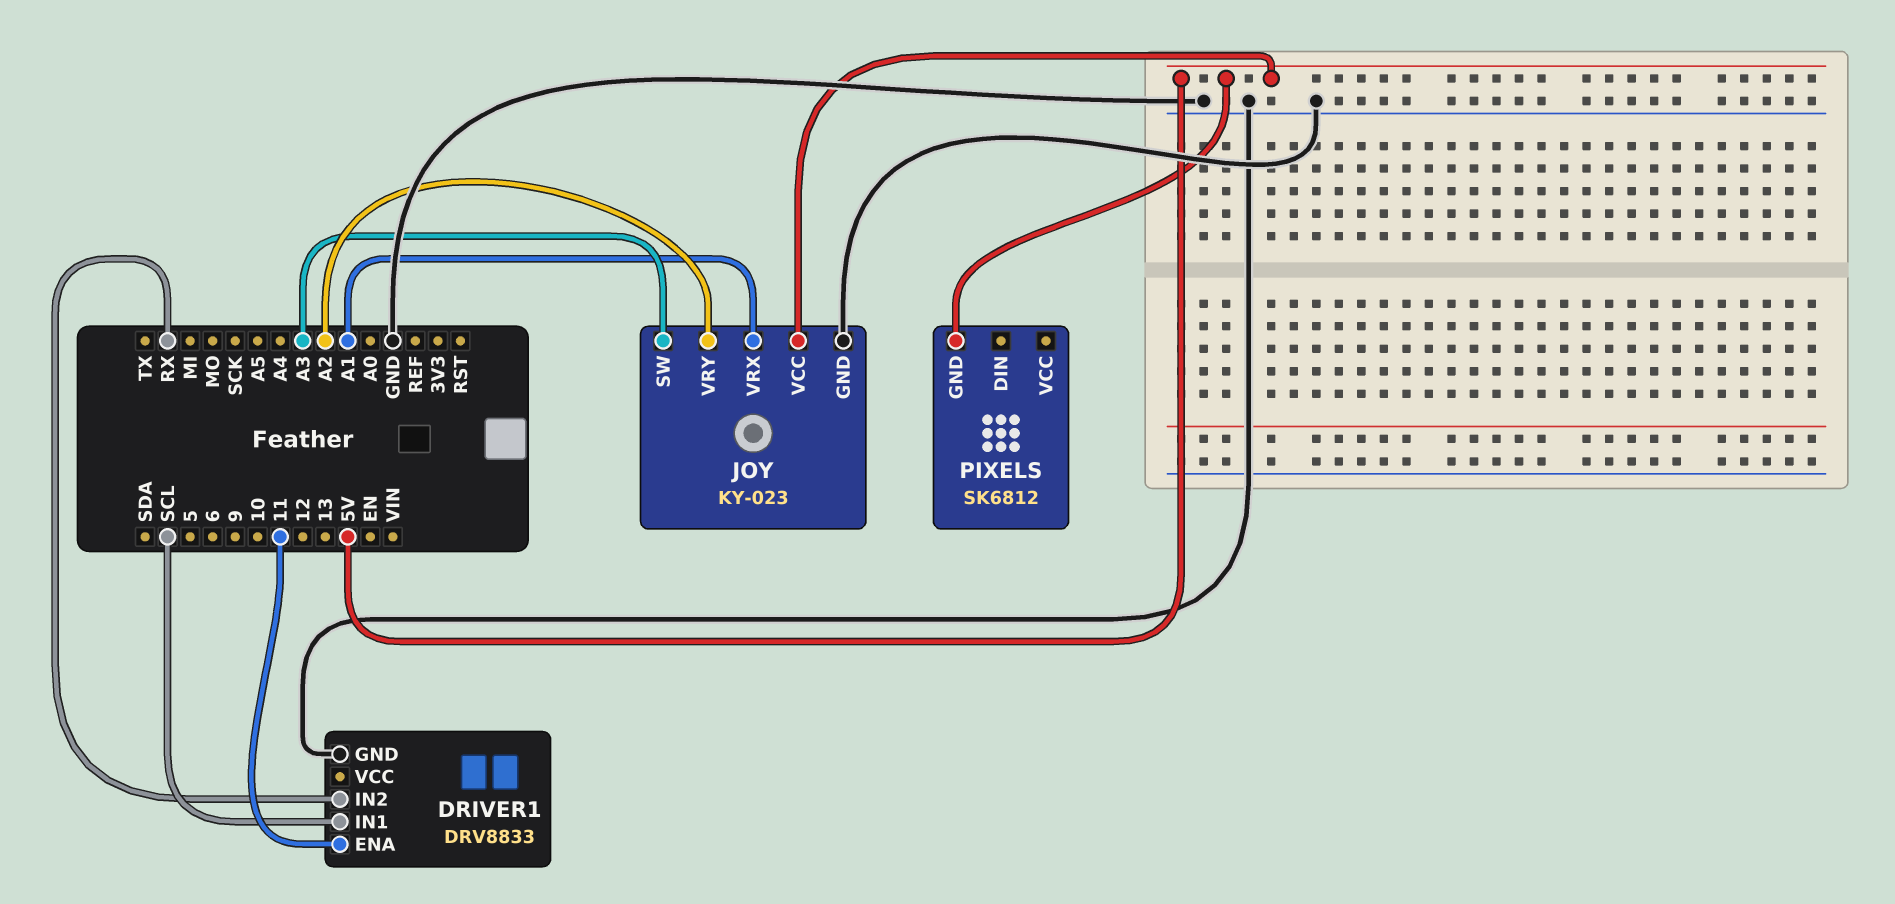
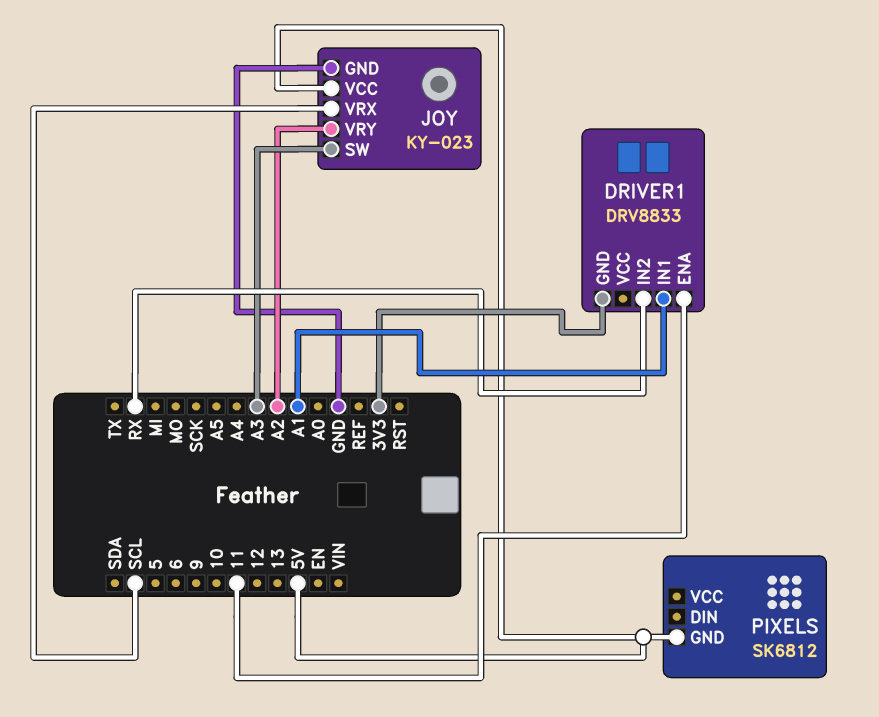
DRIVER1 pin GND: GND -> 3V3
DRIVER1 pin IN1: SCL -> A1
JOY pin VRX: A1 -> SCL

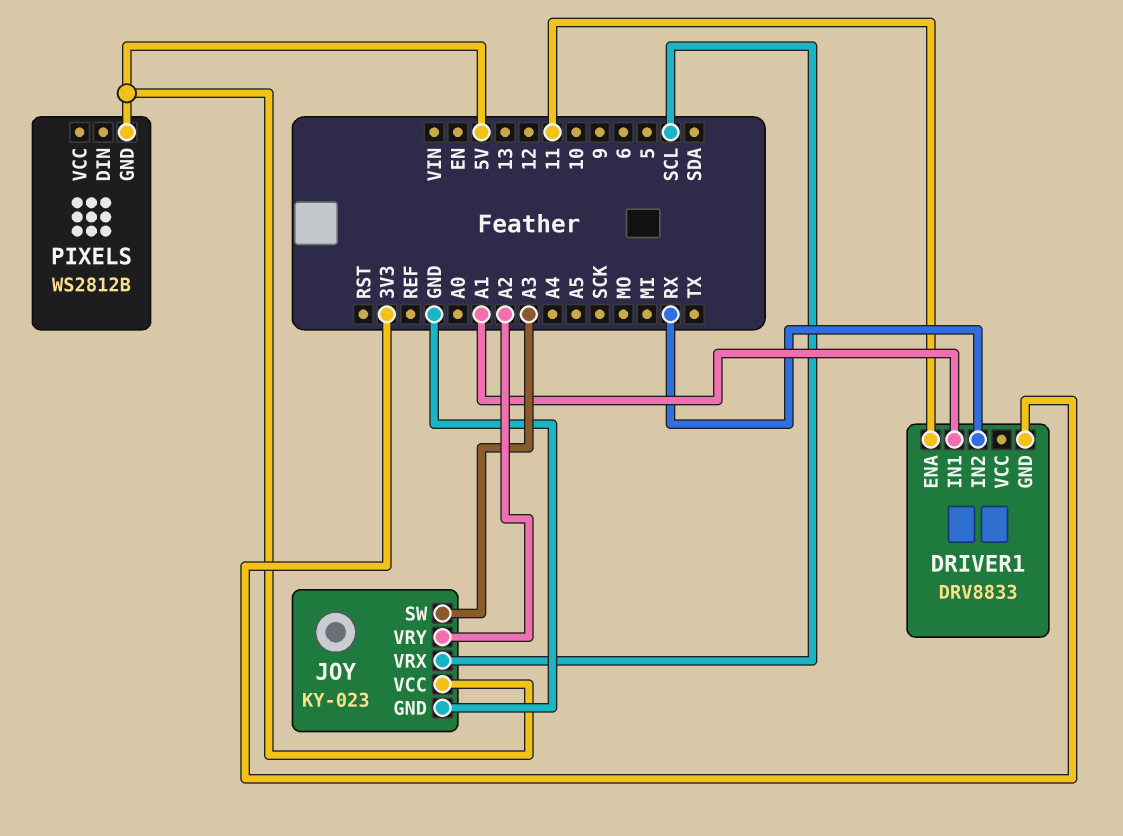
PIXELS: SK6812 -> WS2812B

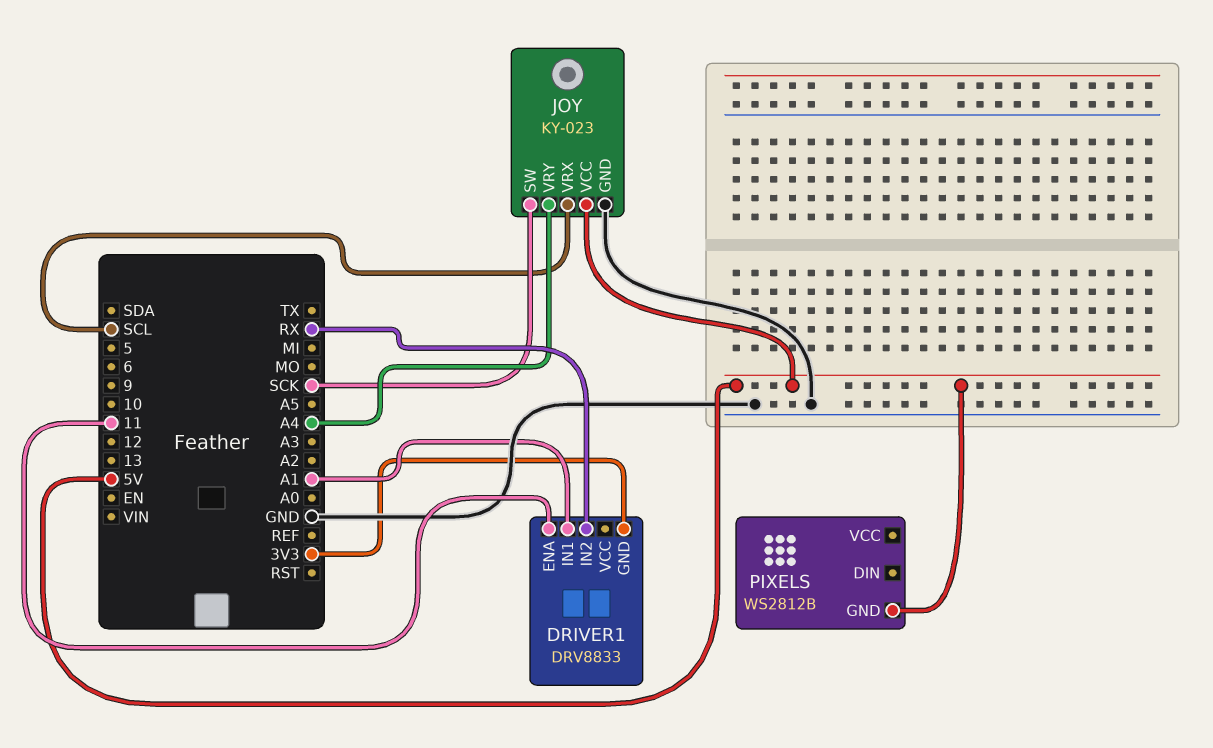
JOY pin SW: A3 -> SCK
JOY pin VRY: A2 -> A4

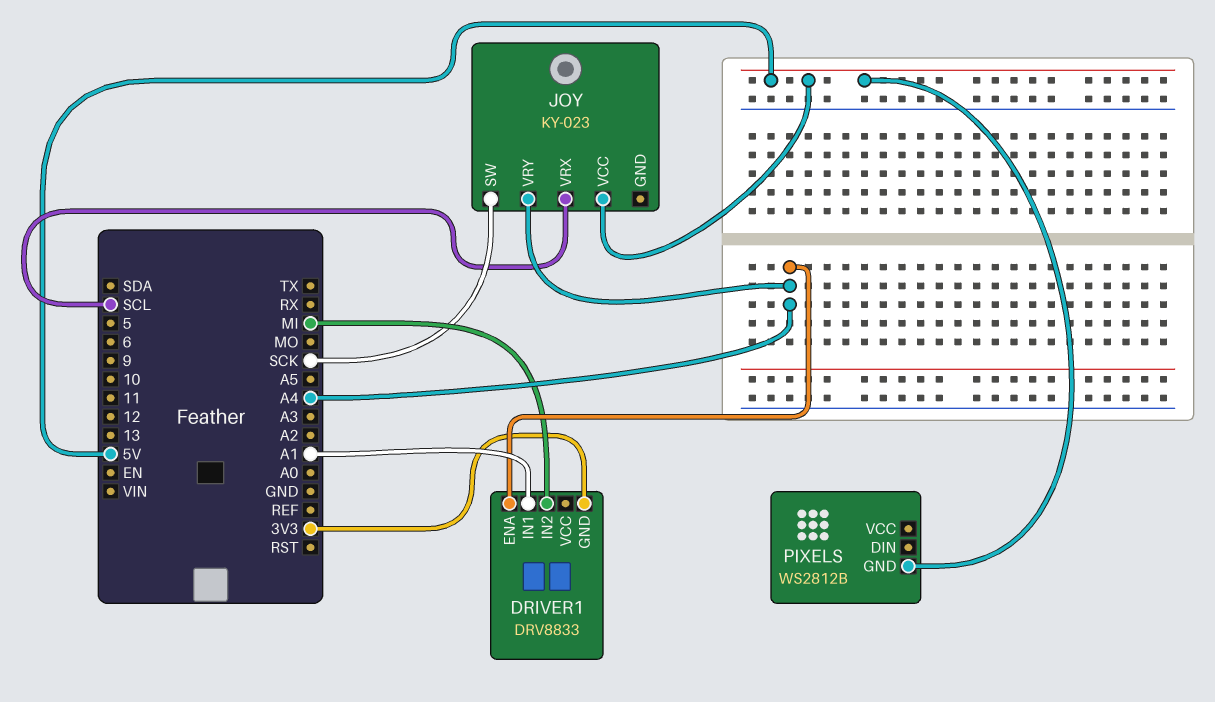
DRIVER1 pin ENA: 11 -> A4
DRIVER1 pin IN2: RX -> MI
JOY pin GND: GND -> none

